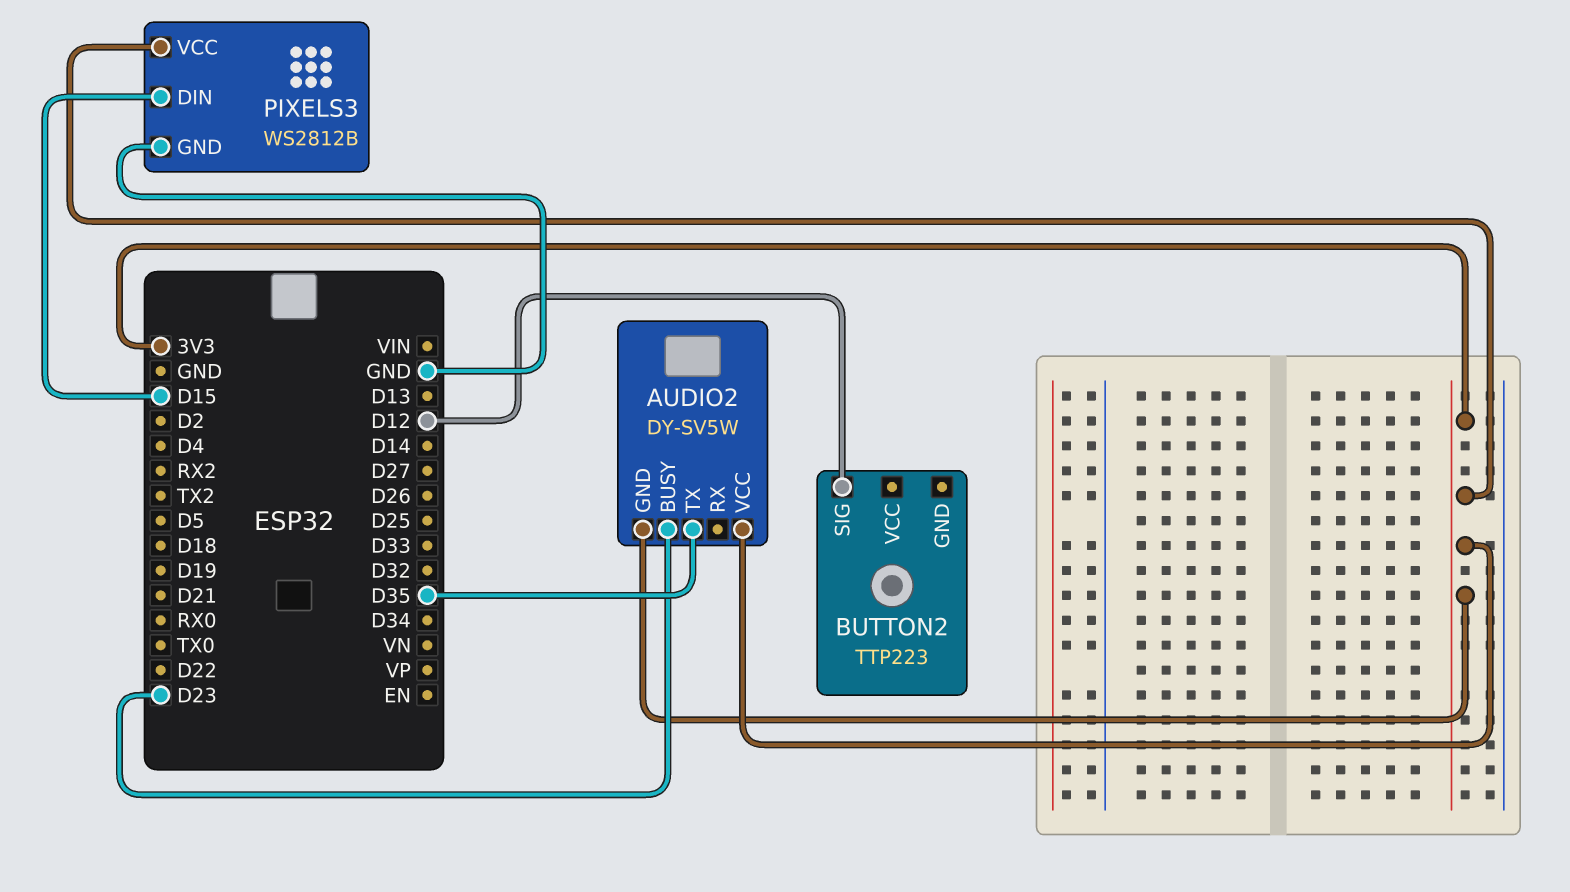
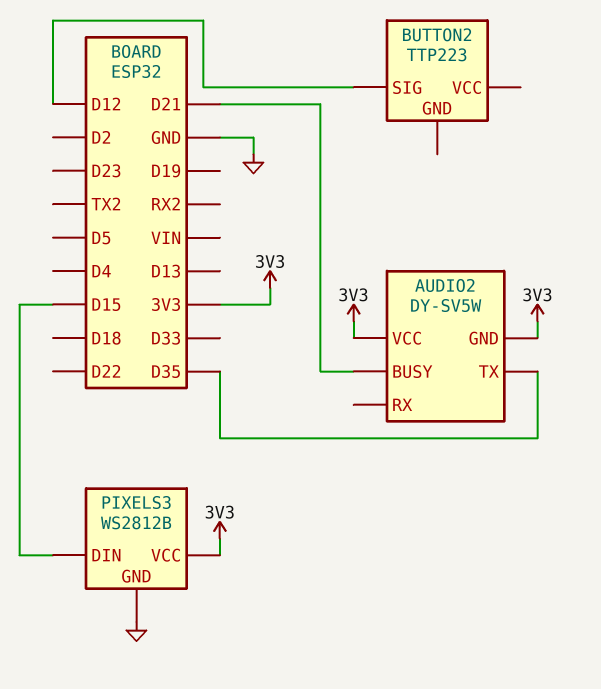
AUDIO2 pin BUSY: D23 -> D21

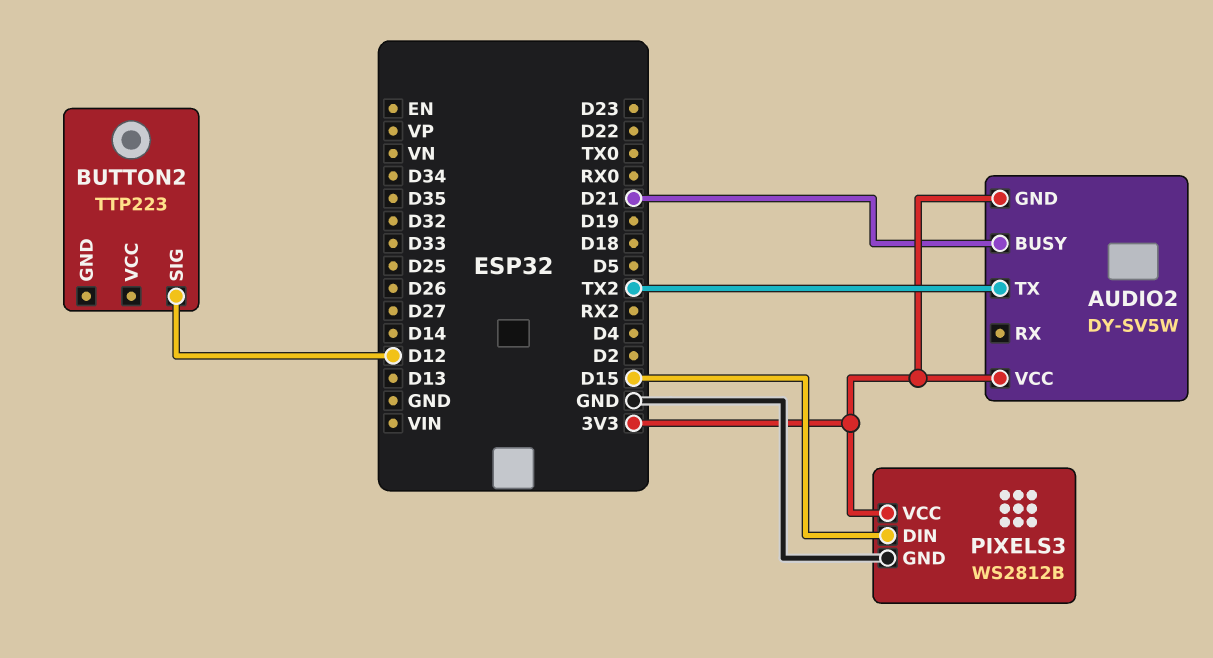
AUDIO2 pin TX: D35 -> TX2

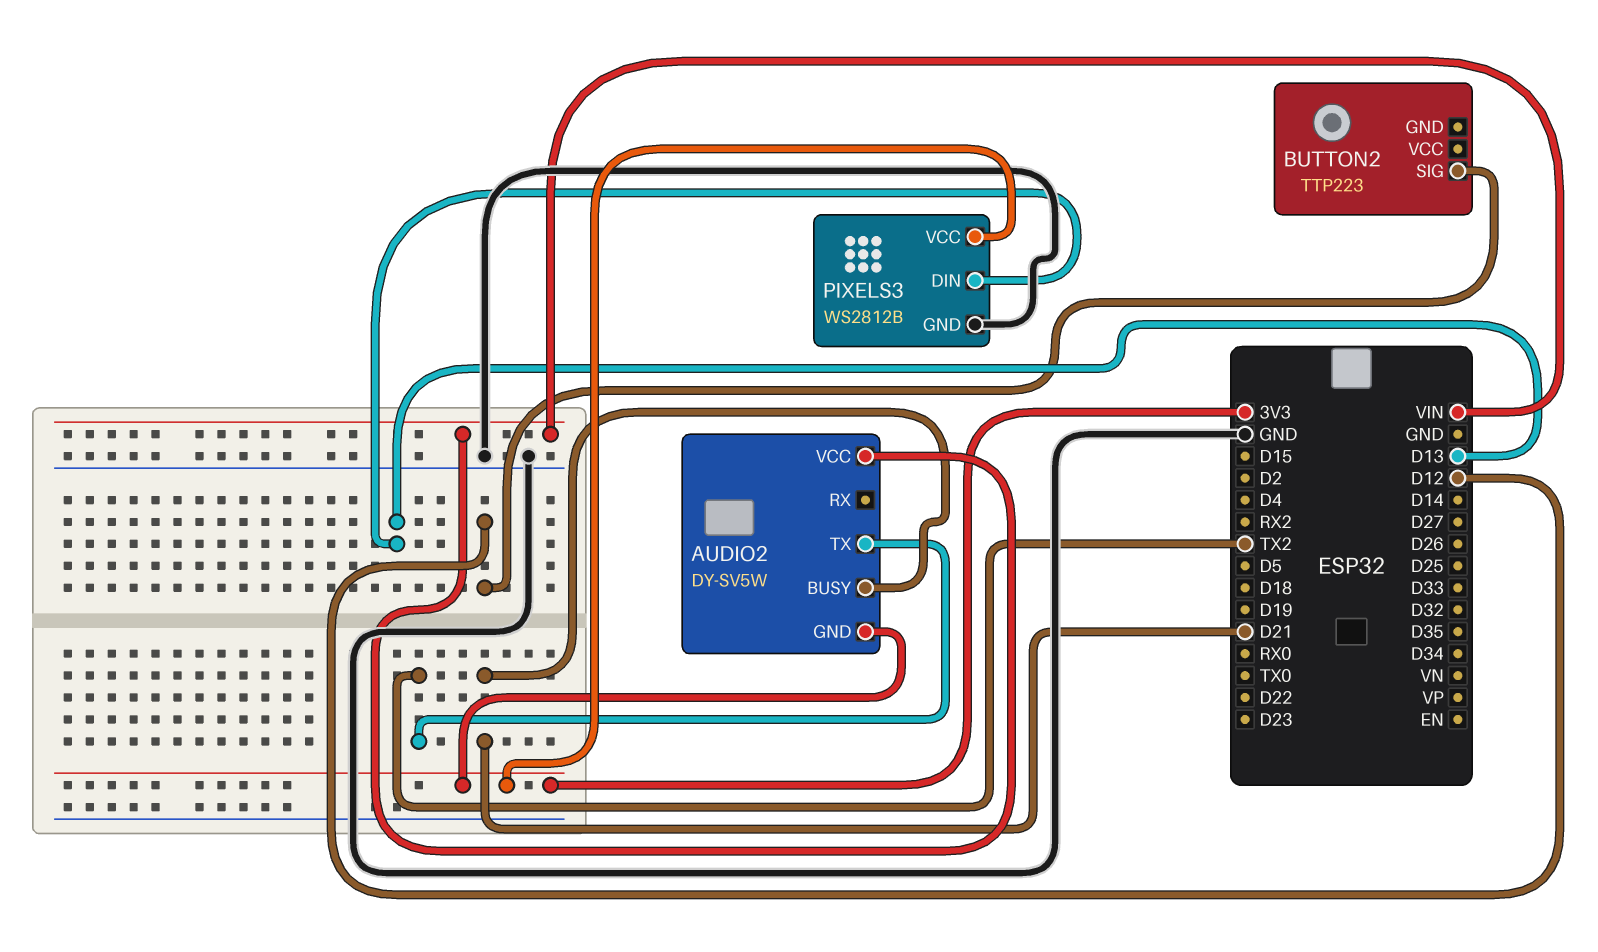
AUDIO2 pin VCC: 3V3 -> VIN
PIXELS3 pin DIN: D15 -> D13

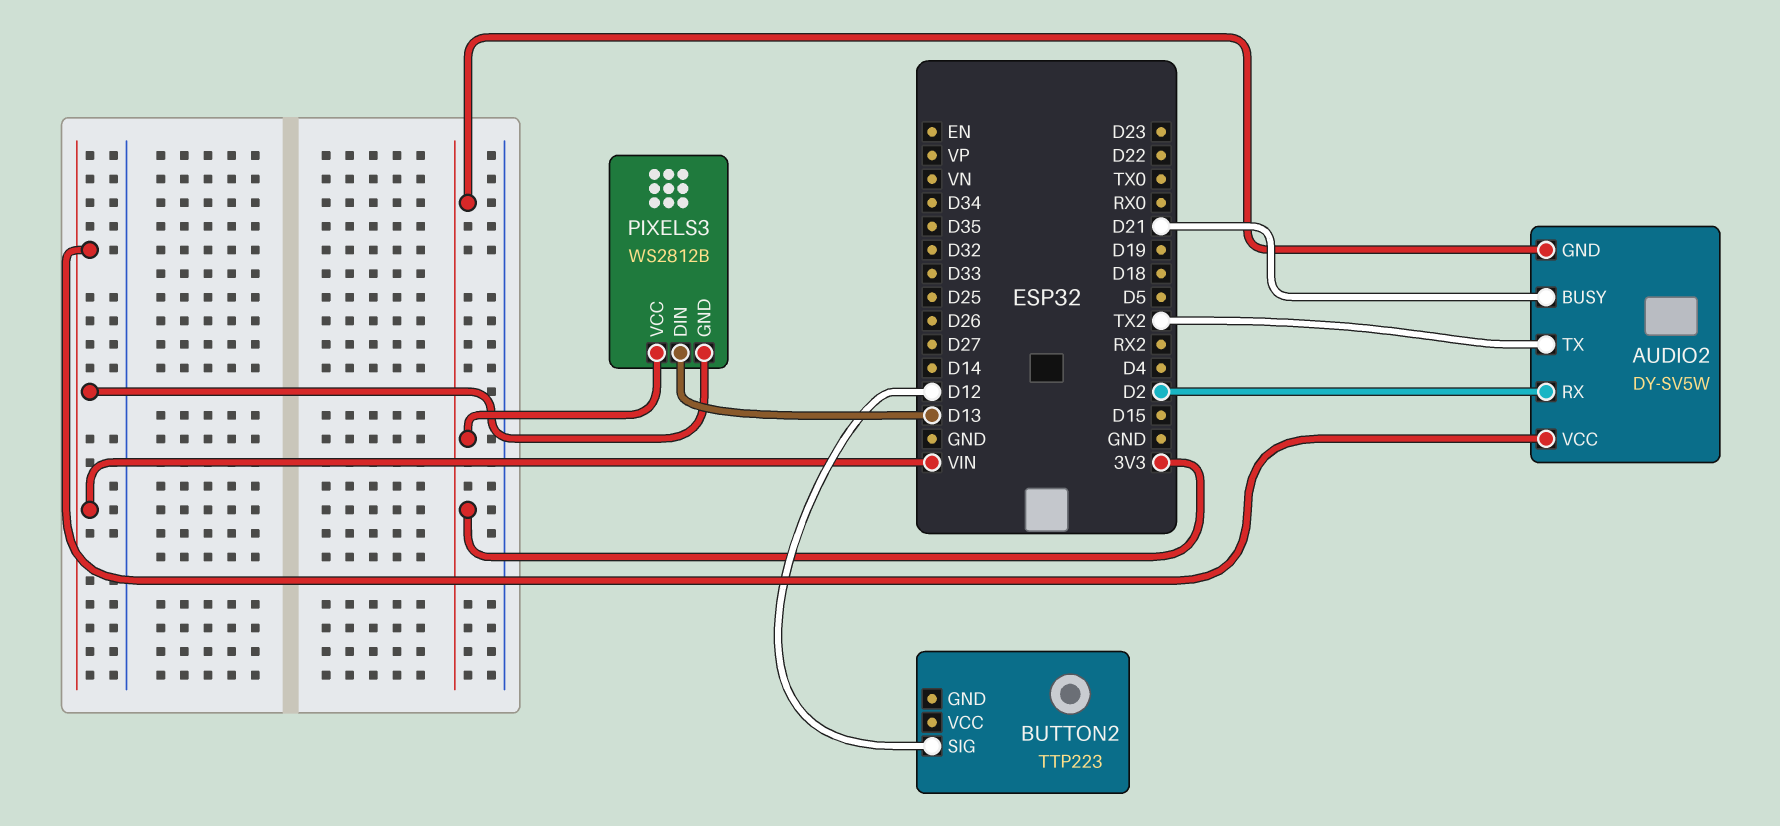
AUDIO2 pin RX: none -> D2
PIXELS3 pin GND: GND -> VIN

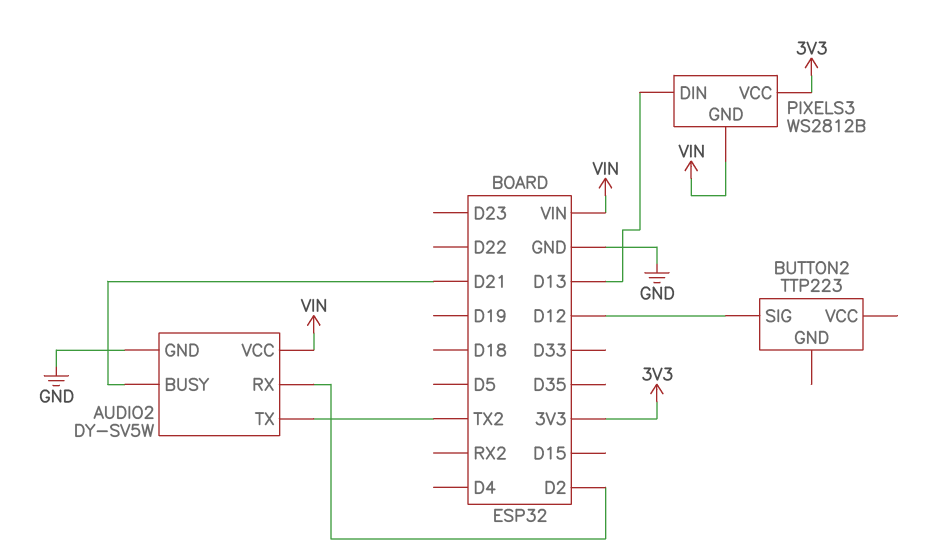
AUDIO2 pin GND: 3V3 -> GND

